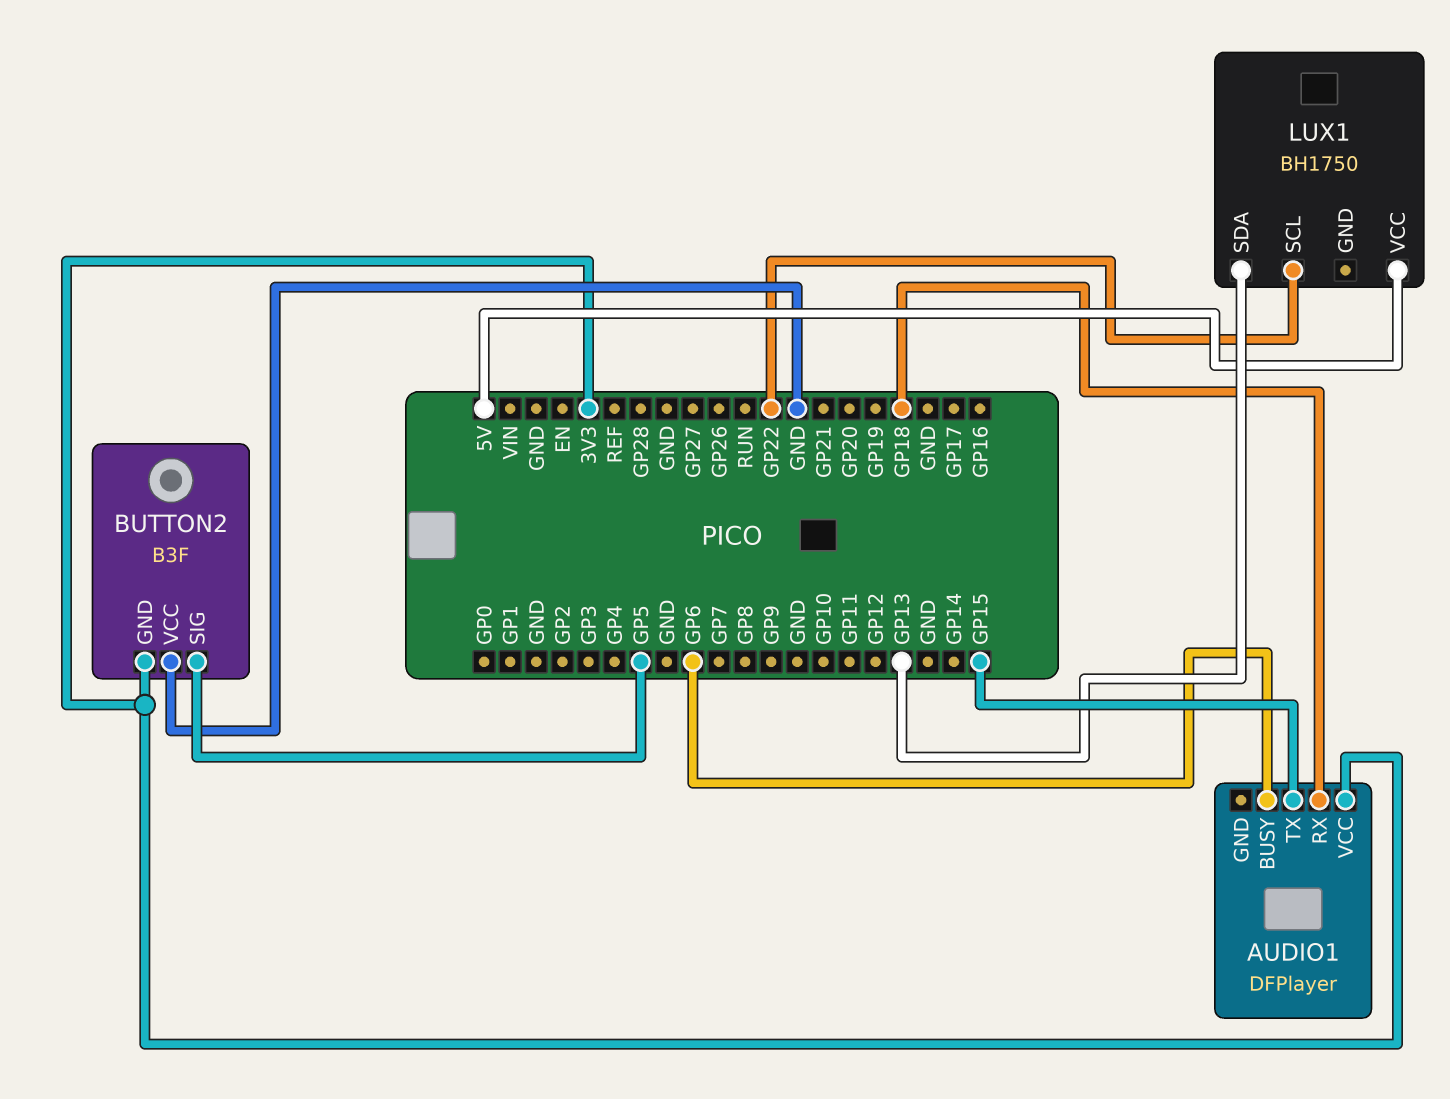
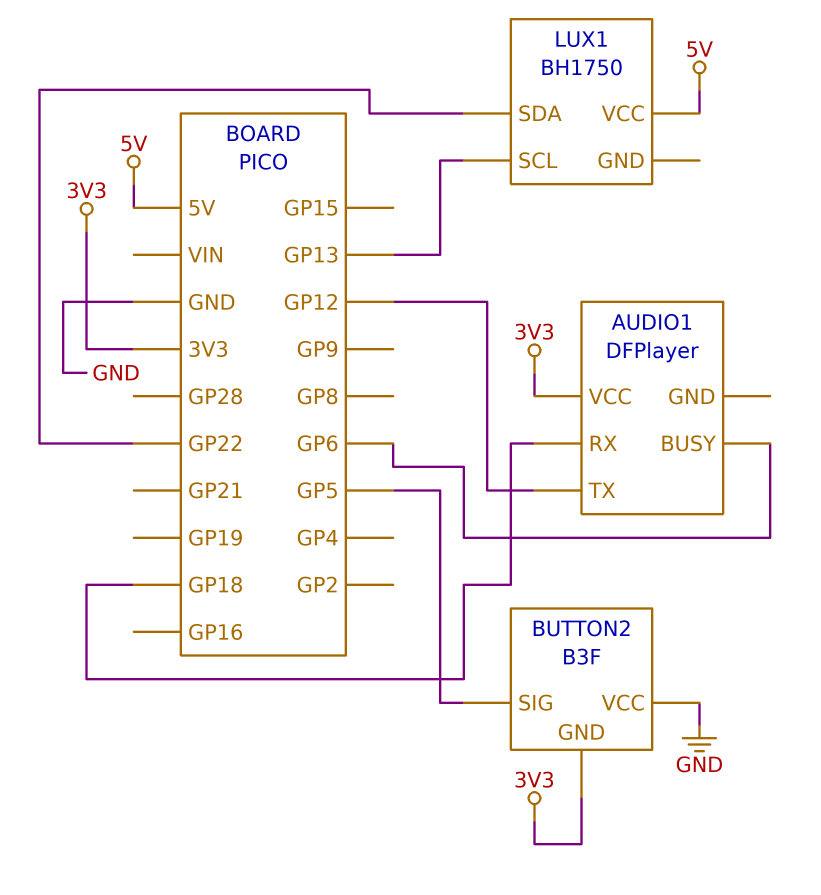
AUDIO1 pin TX: GP15 -> GP12
LUX1 pin SCL: GP22 -> GP13
LUX1 pin SDA: GP13 -> GP22

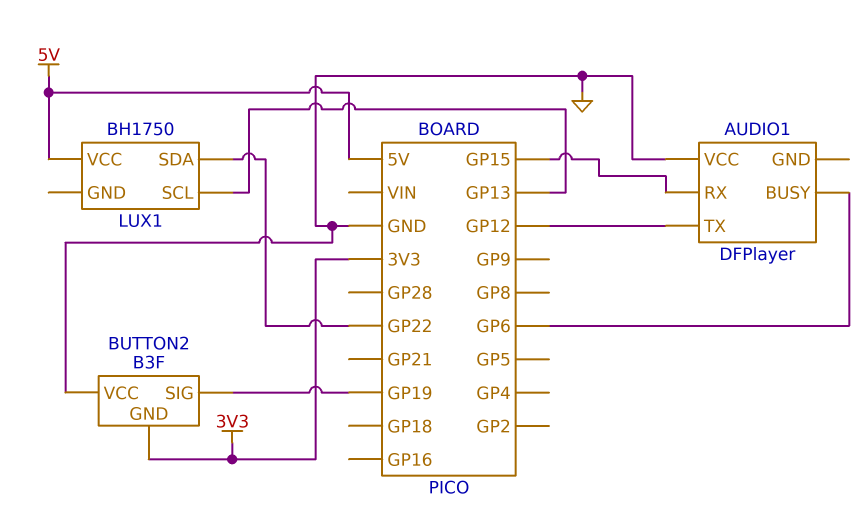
AUDIO1 pin RX: GP18 -> GP15
AUDIO1 pin VCC: 3V3 -> GND
BUTTON2 pin SIG: GP5 -> GP19

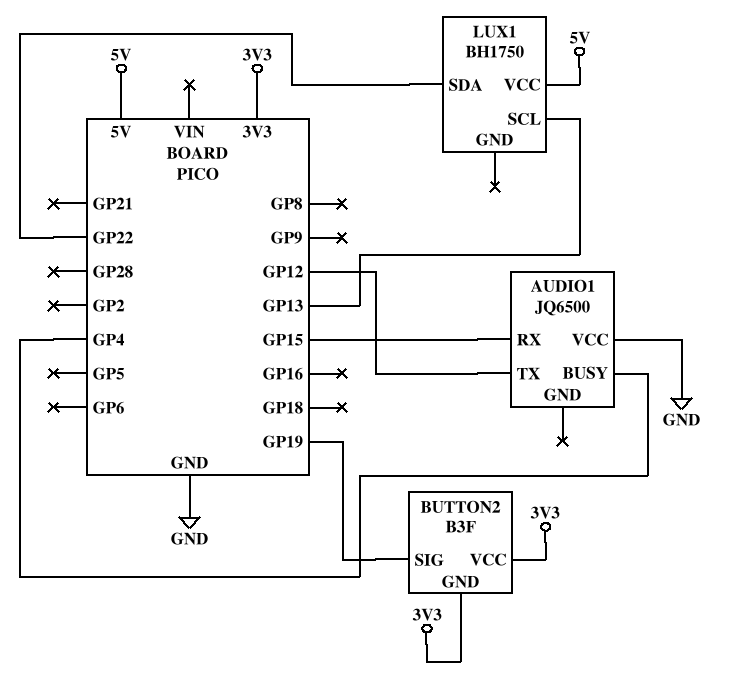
AUDIO1: DFPlayer -> JQ6500
AUDIO1 pin BUSY: GP6 -> GP4
BUTTON2 pin VCC: GND -> 3V3

